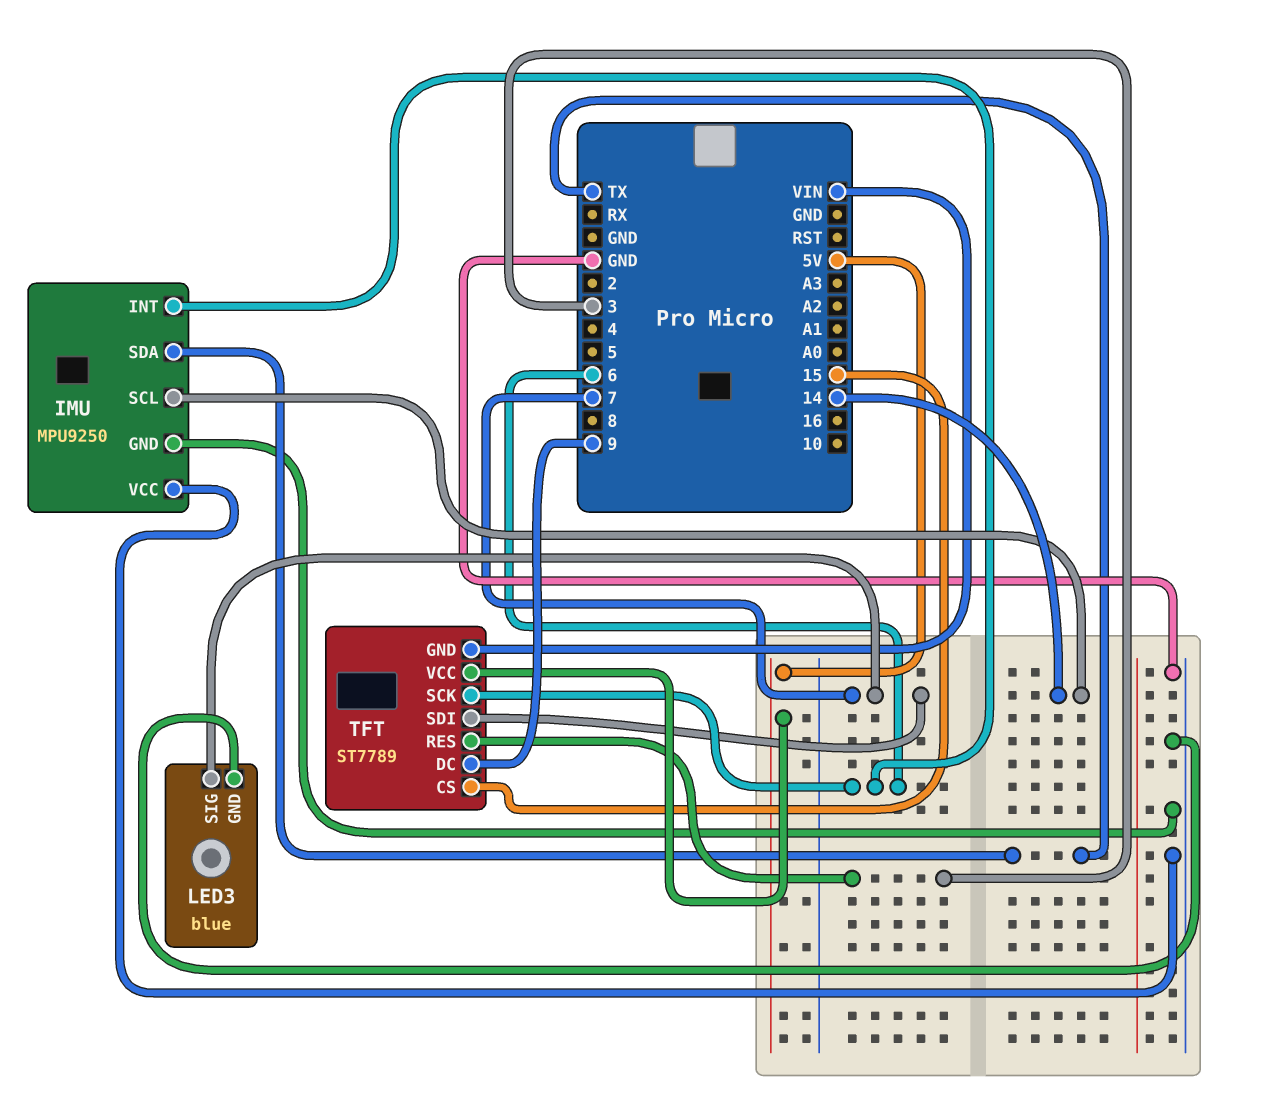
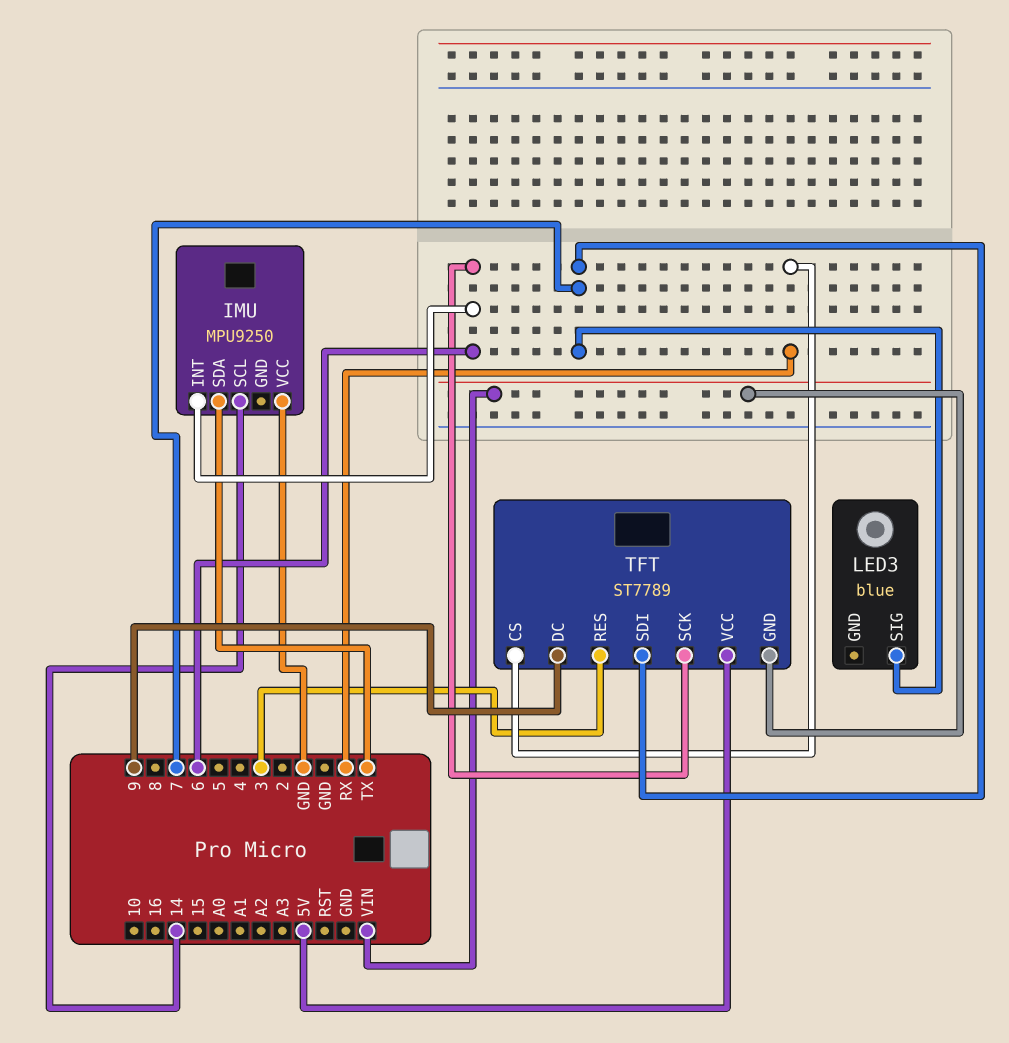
IMU pin GND: GND -> none
LED3 pin GND: GND -> none
TFT pin CS: 15 -> RX

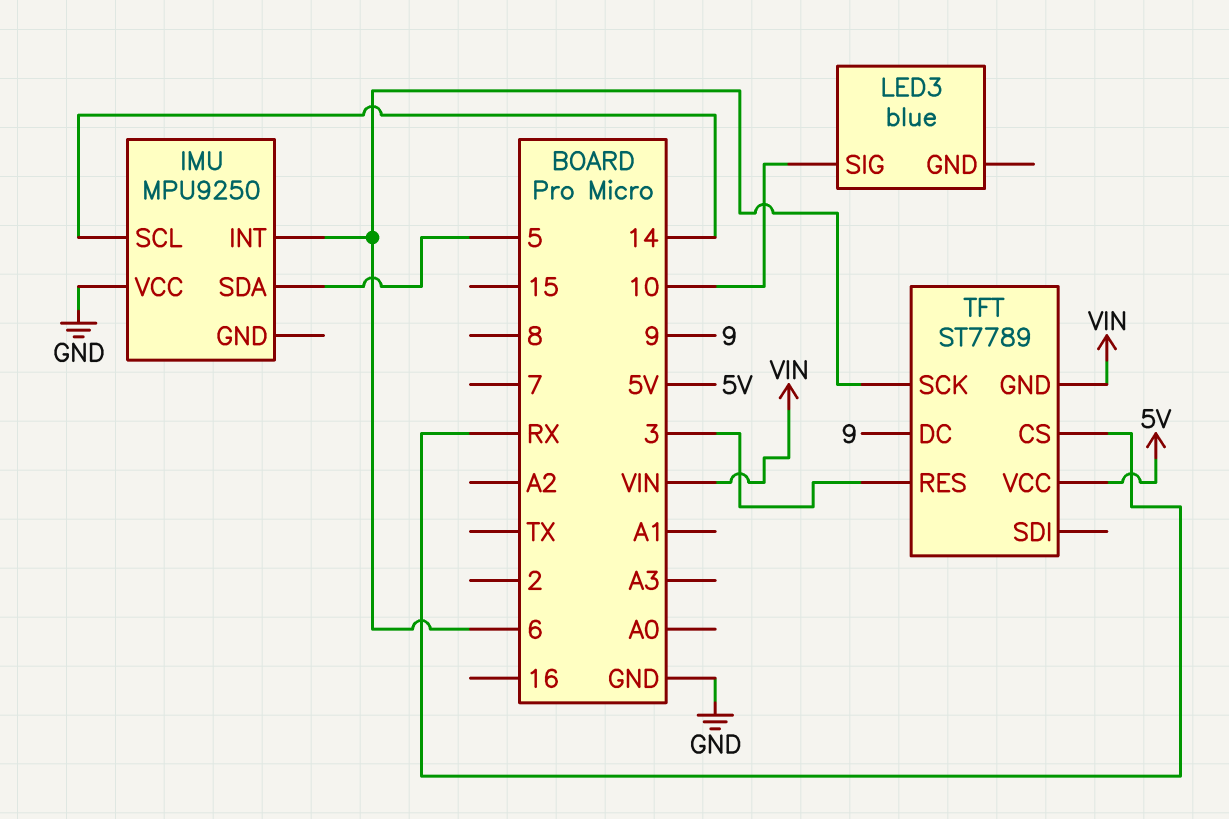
IMU pin SDA: TX -> 5
LED3 pin SIG: 7 -> 10
TFT pin SDI: 7 -> none

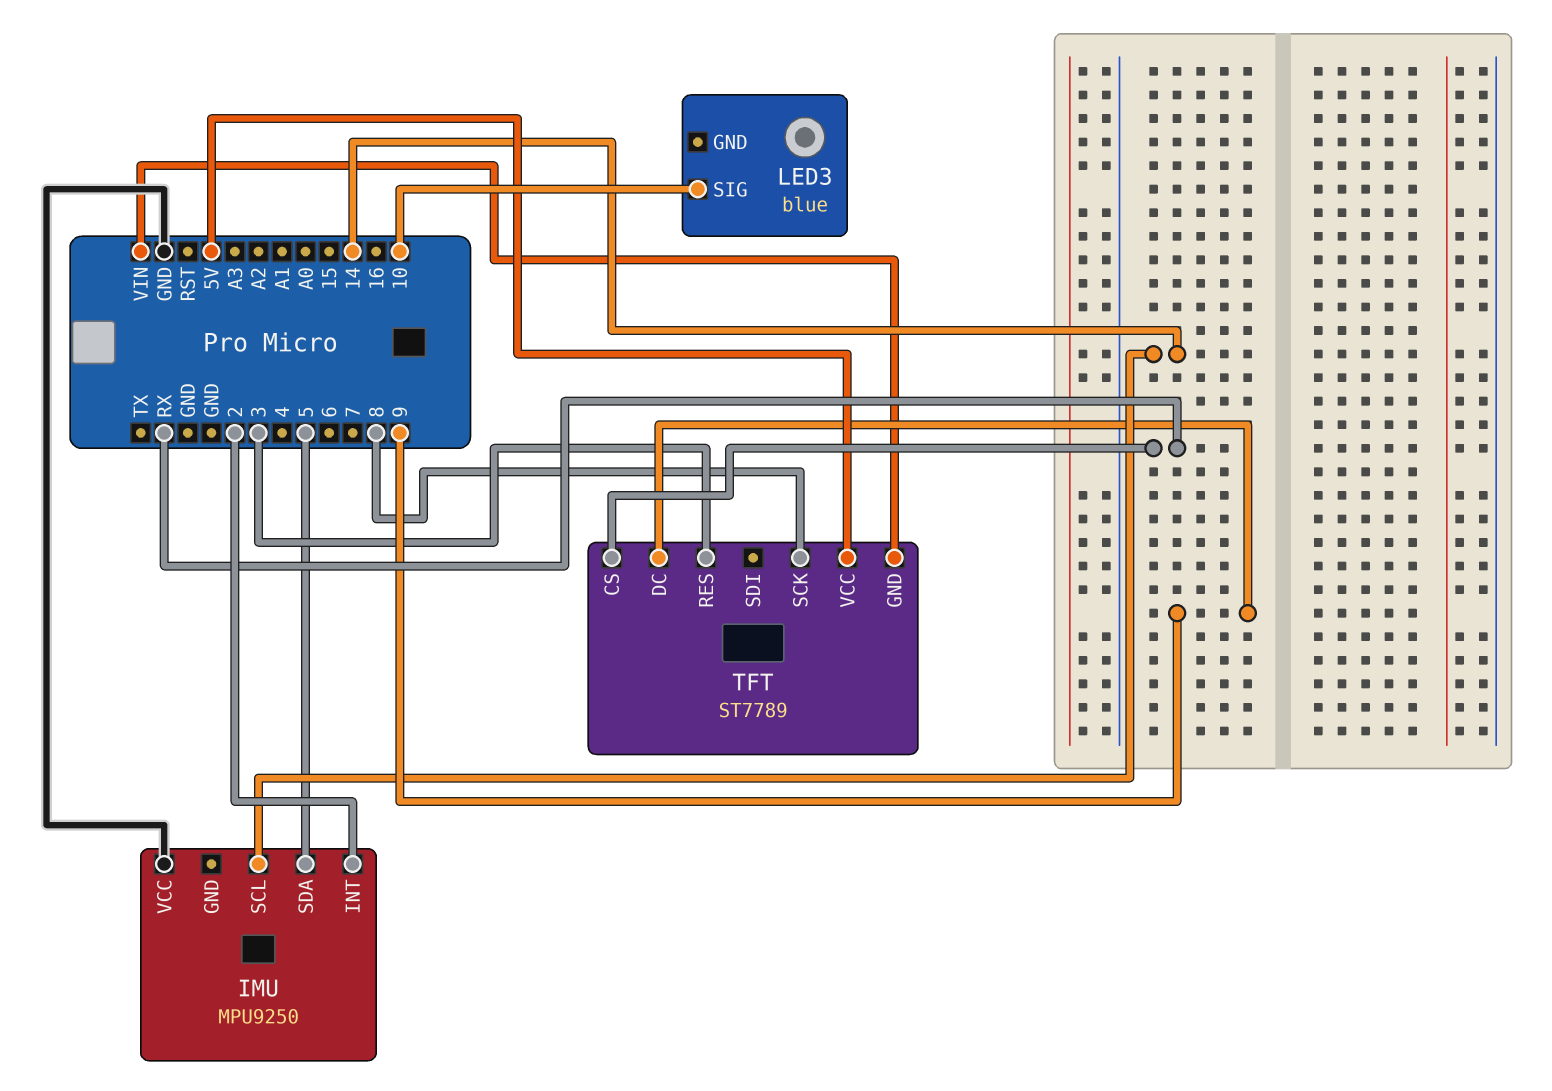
IMU pin INT: 6 -> 2
TFT pin SCK: 6 -> 8

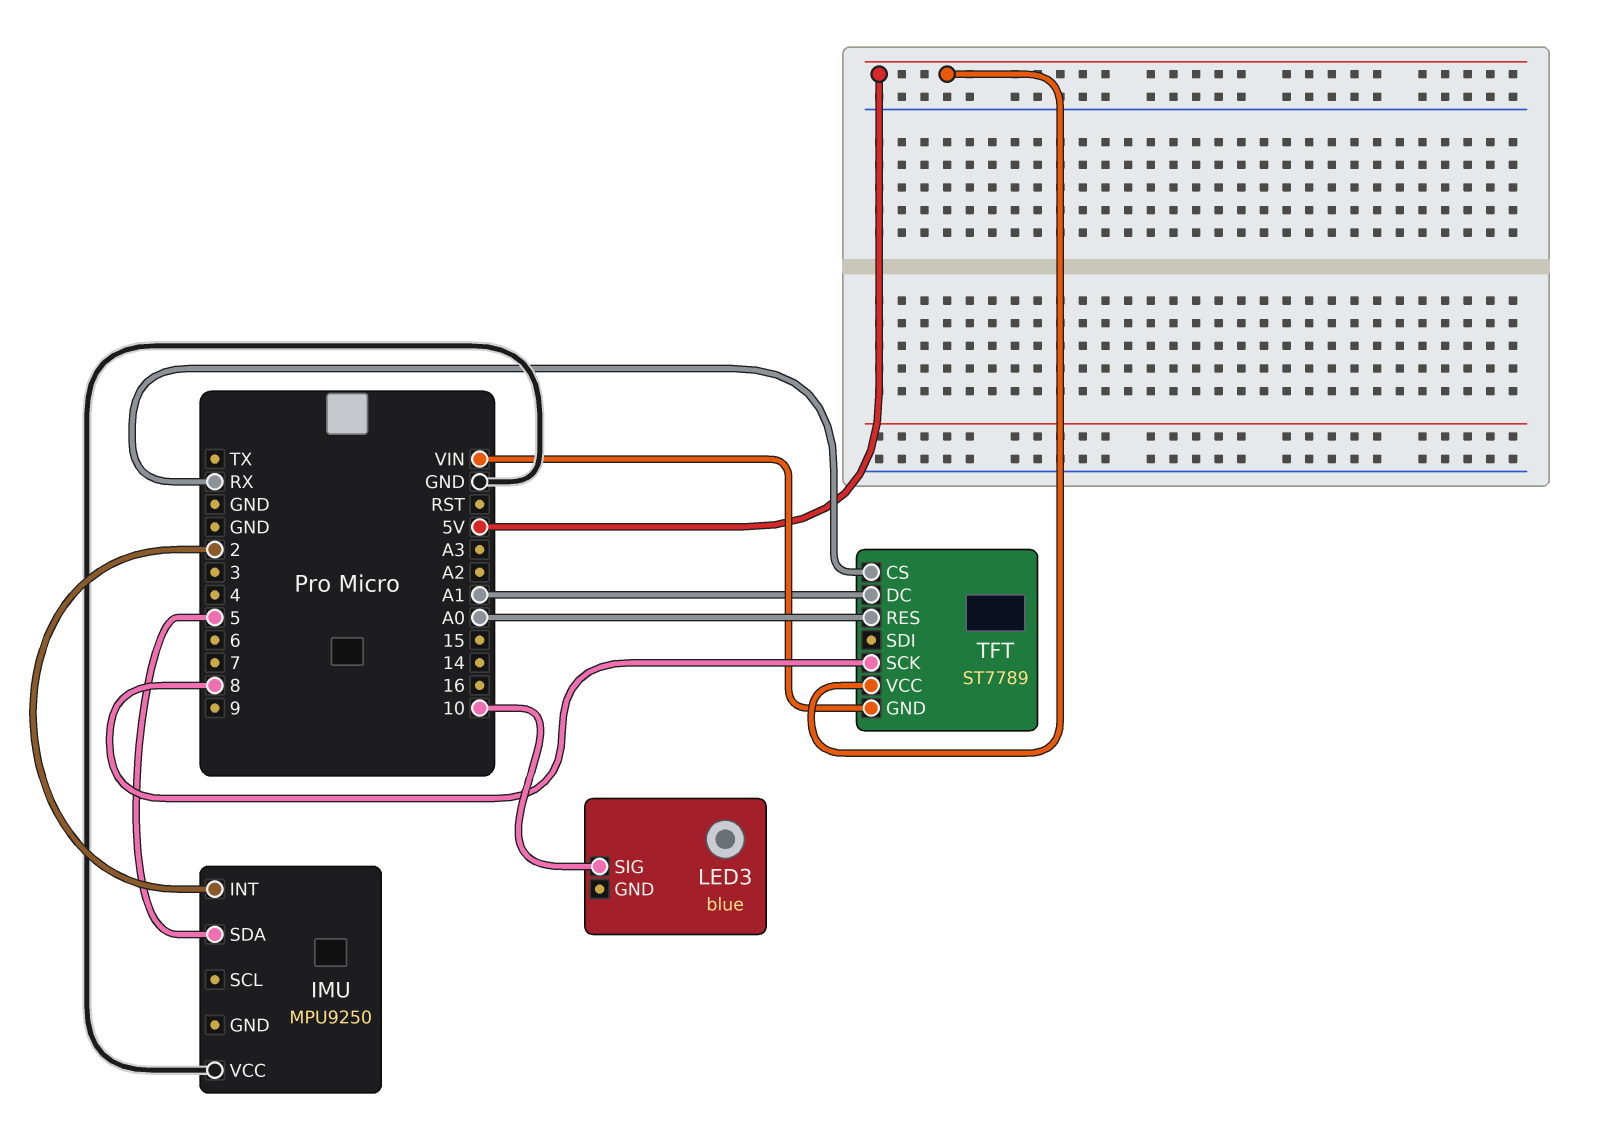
IMU pin SCL: 14 -> none
TFT pin DC: 9 -> A1
TFT pin RES: 3 -> A0

